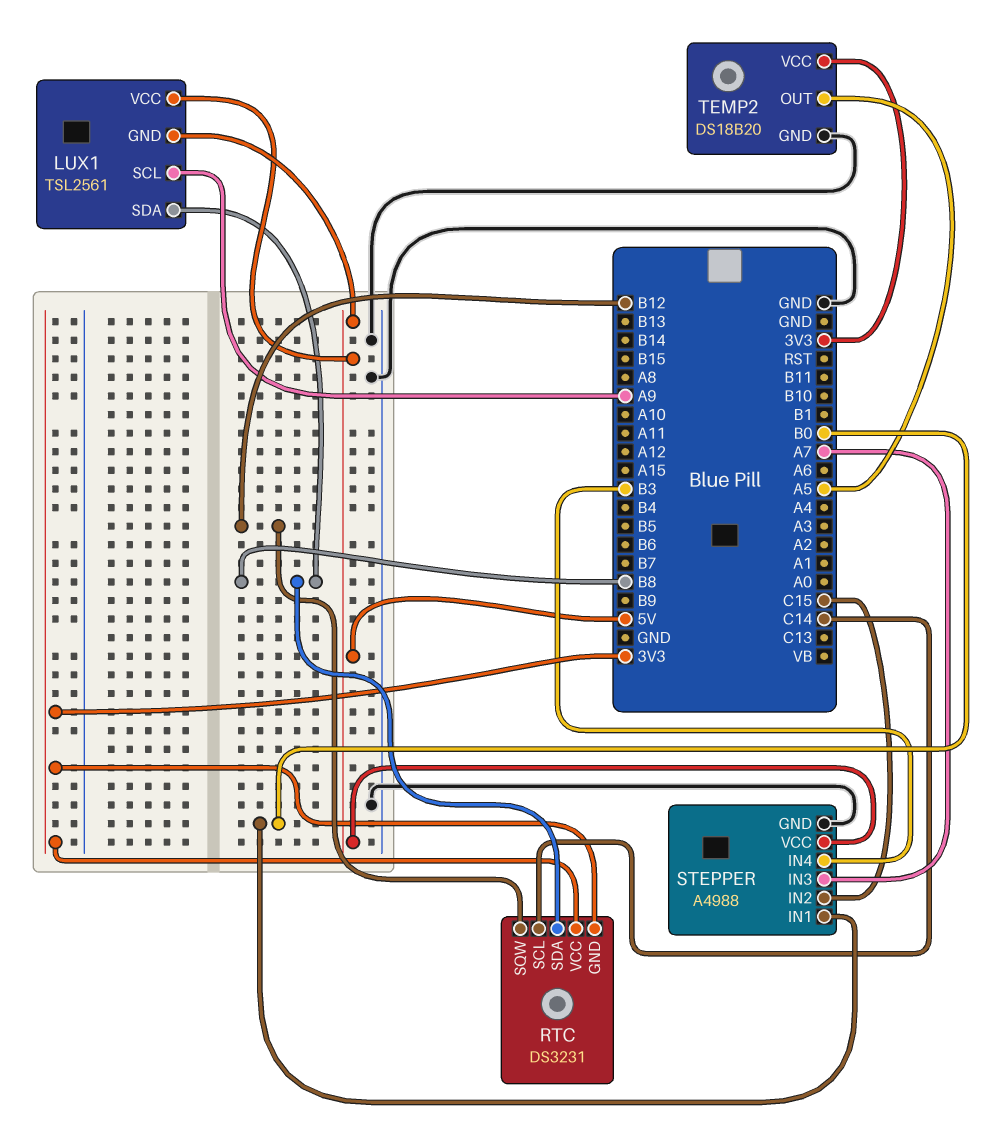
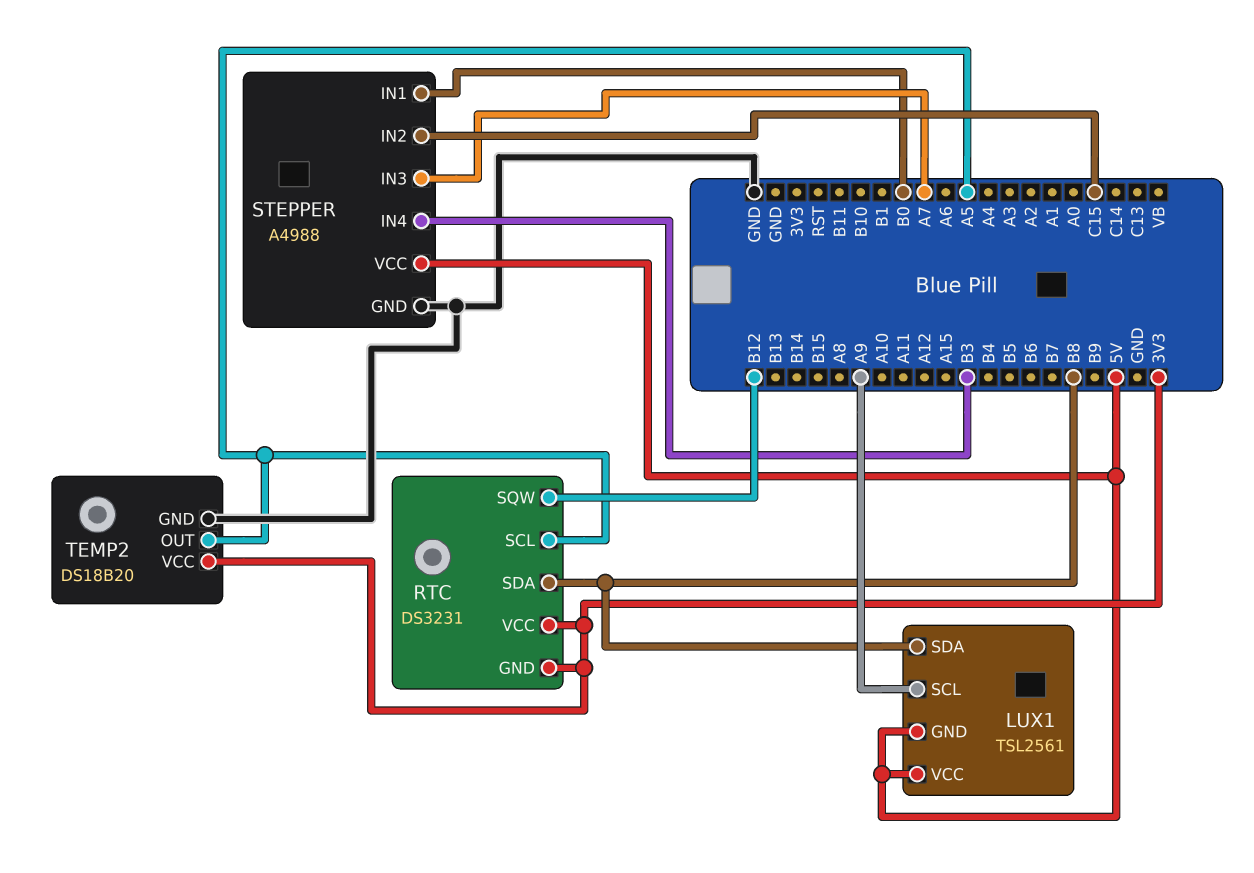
RTC pin SCL: C14 -> A5

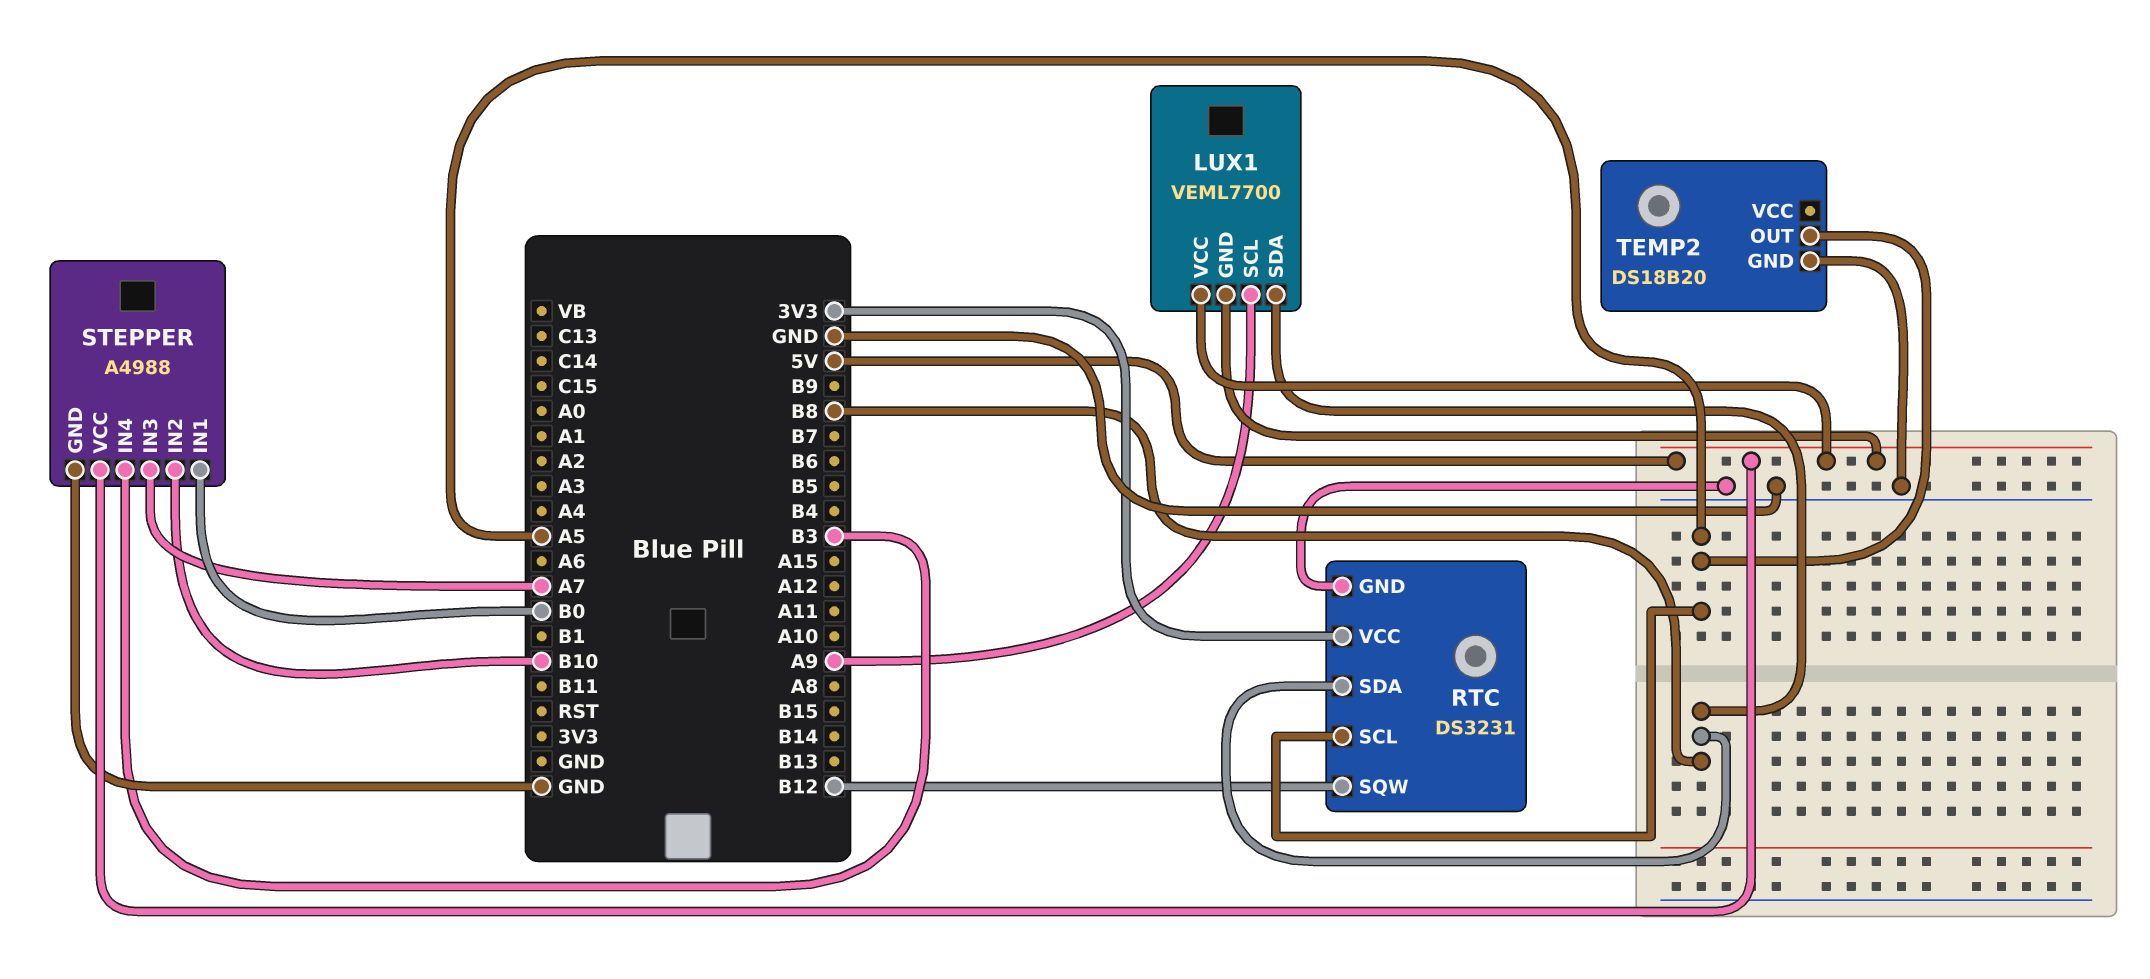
LUX1: TSL2561 -> VEML7700
RTC pin GND: 3V3 -> GND
STEPPER pin IN2: C15 -> B10
TEMP2 pin VCC: 3V3 -> none

